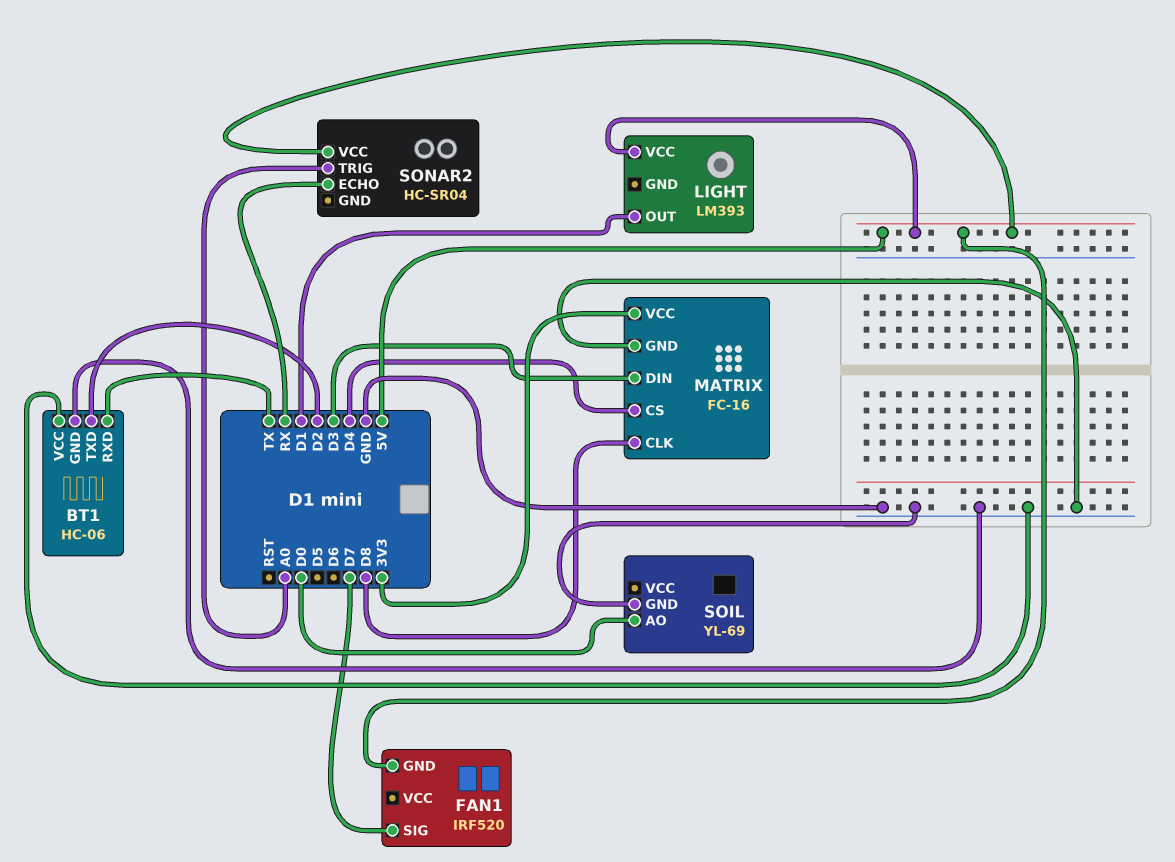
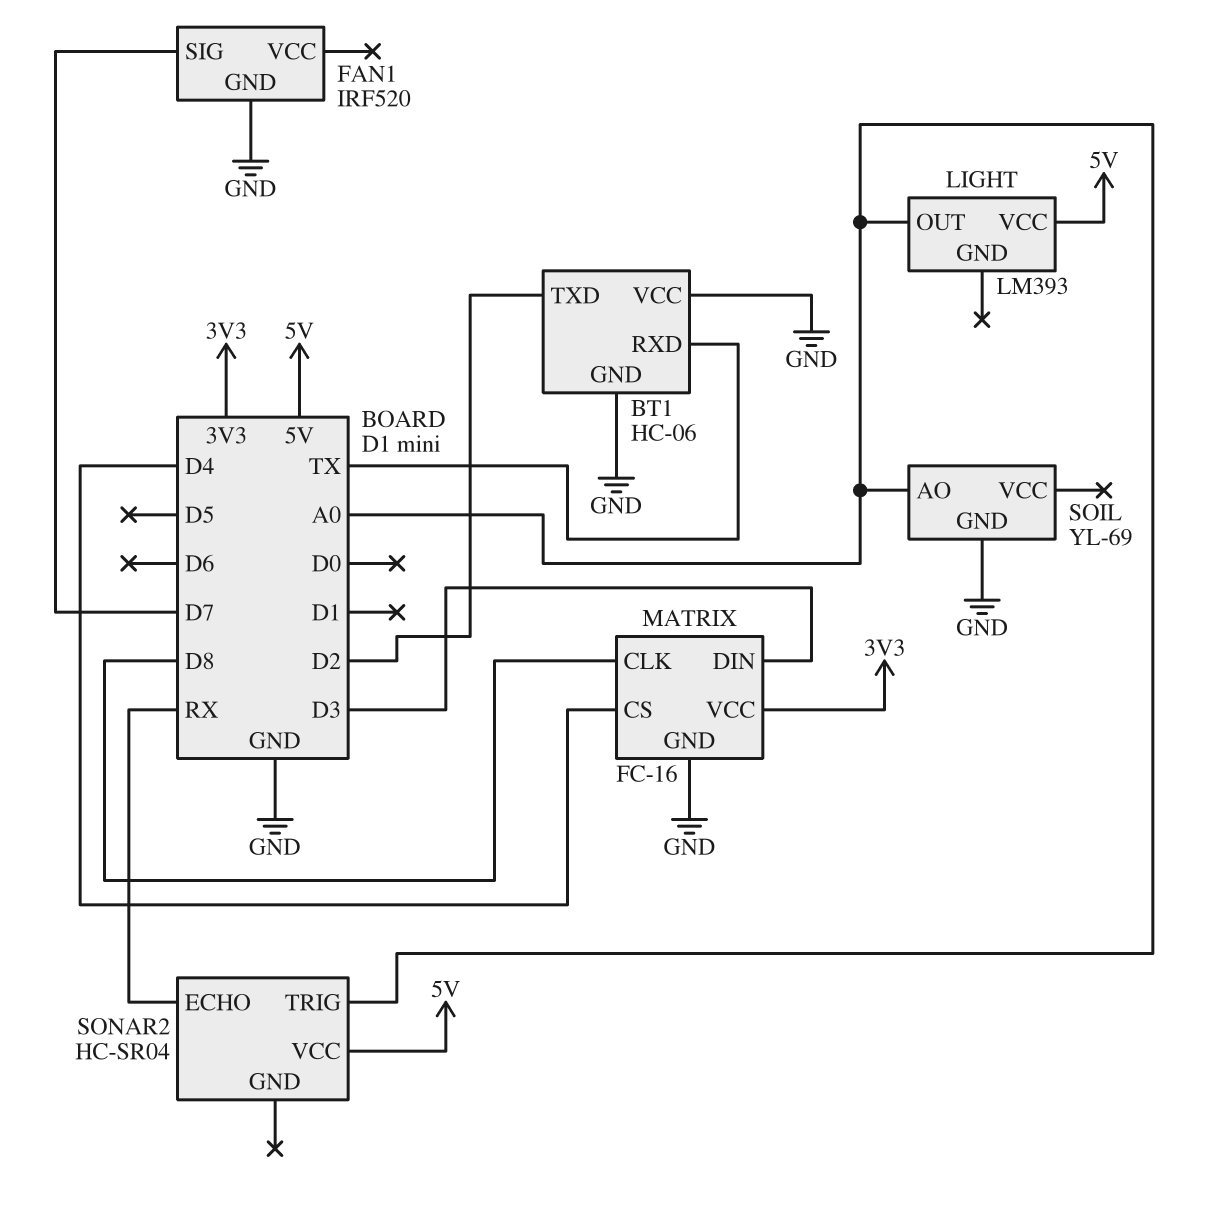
FAN1 pin GND: 5V -> GND
LIGHT pin OUT: D1 -> A0
SOIL pin AO: D0 -> A0

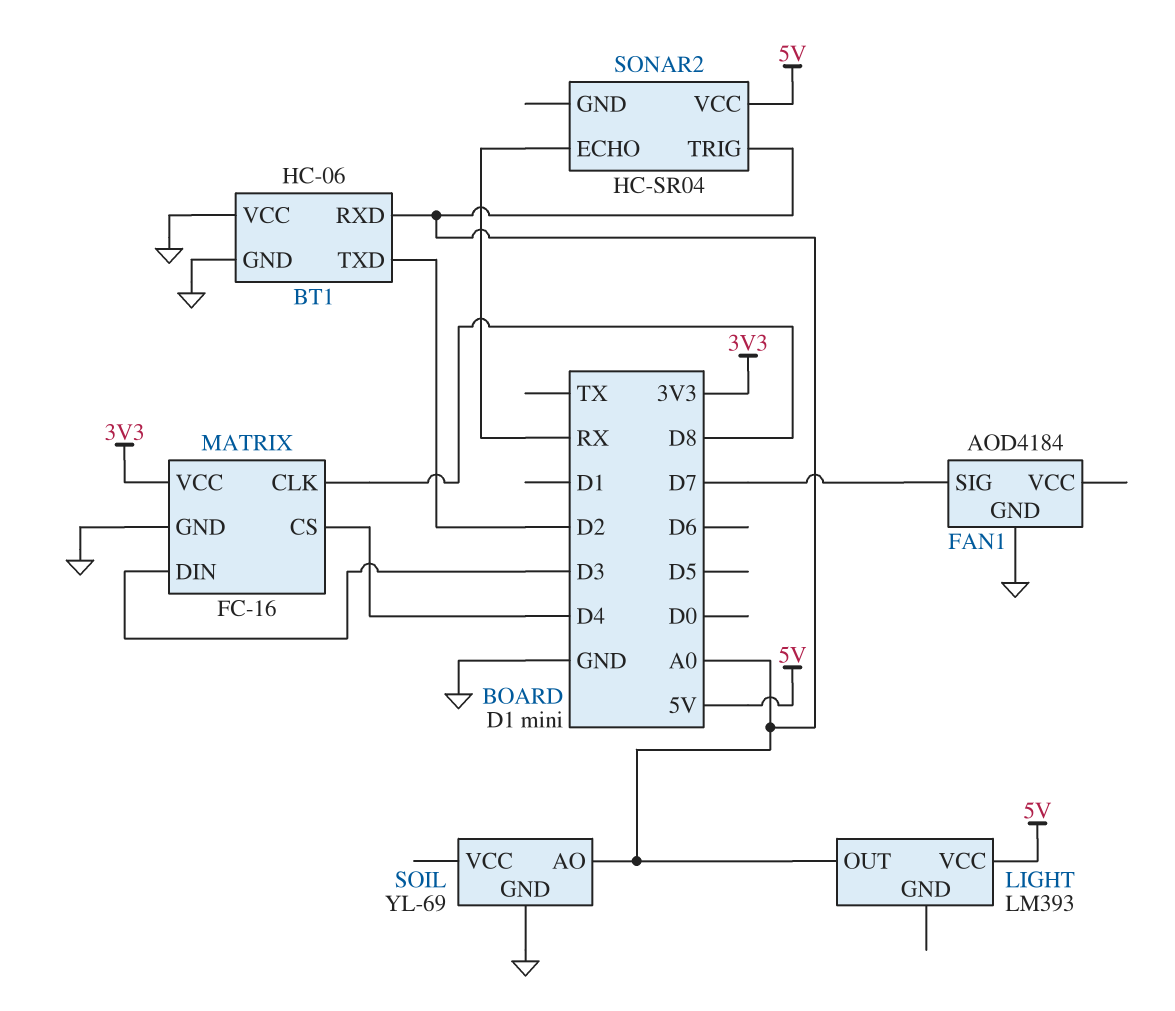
BT1 pin RXD: TX -> A0
FAN1: IRF520 -> AOD4184

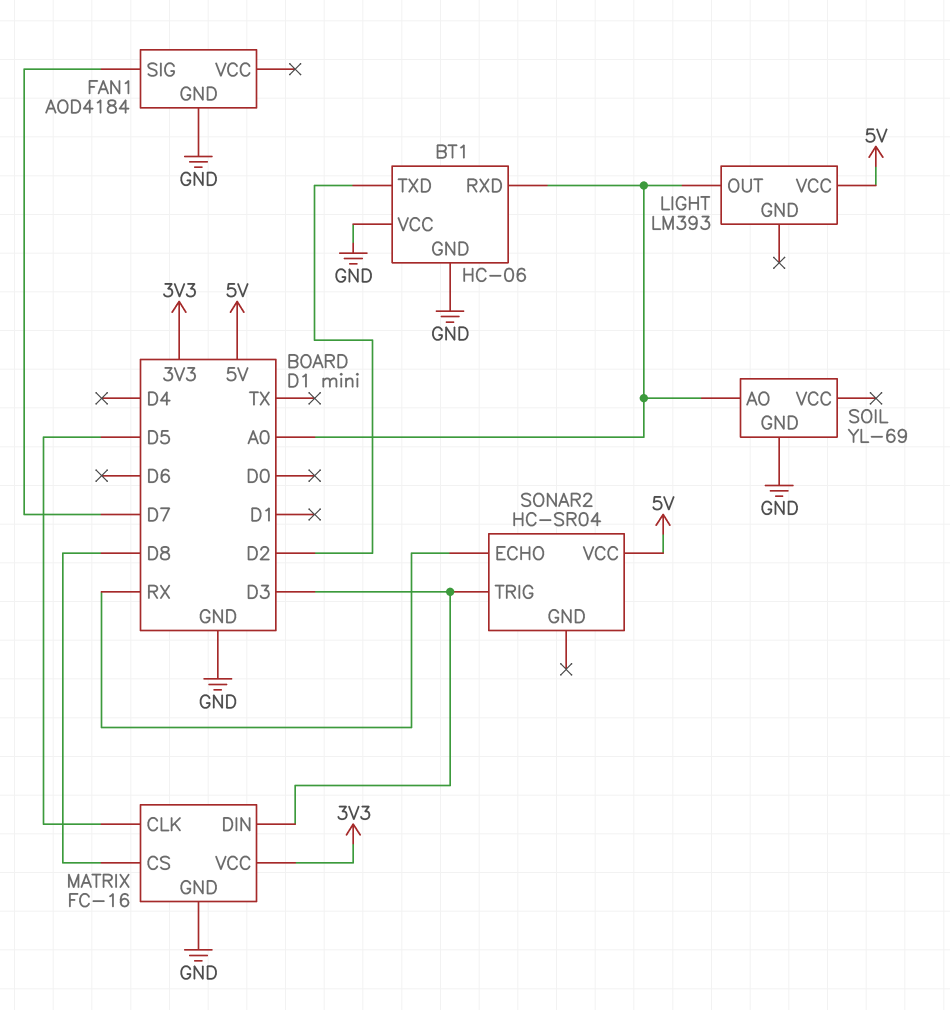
MATRIX pin CLK: D8 -> D5
MATRIX pin CS: D4 -> D8
SONAR2 pin TRIG: A0 -> D3

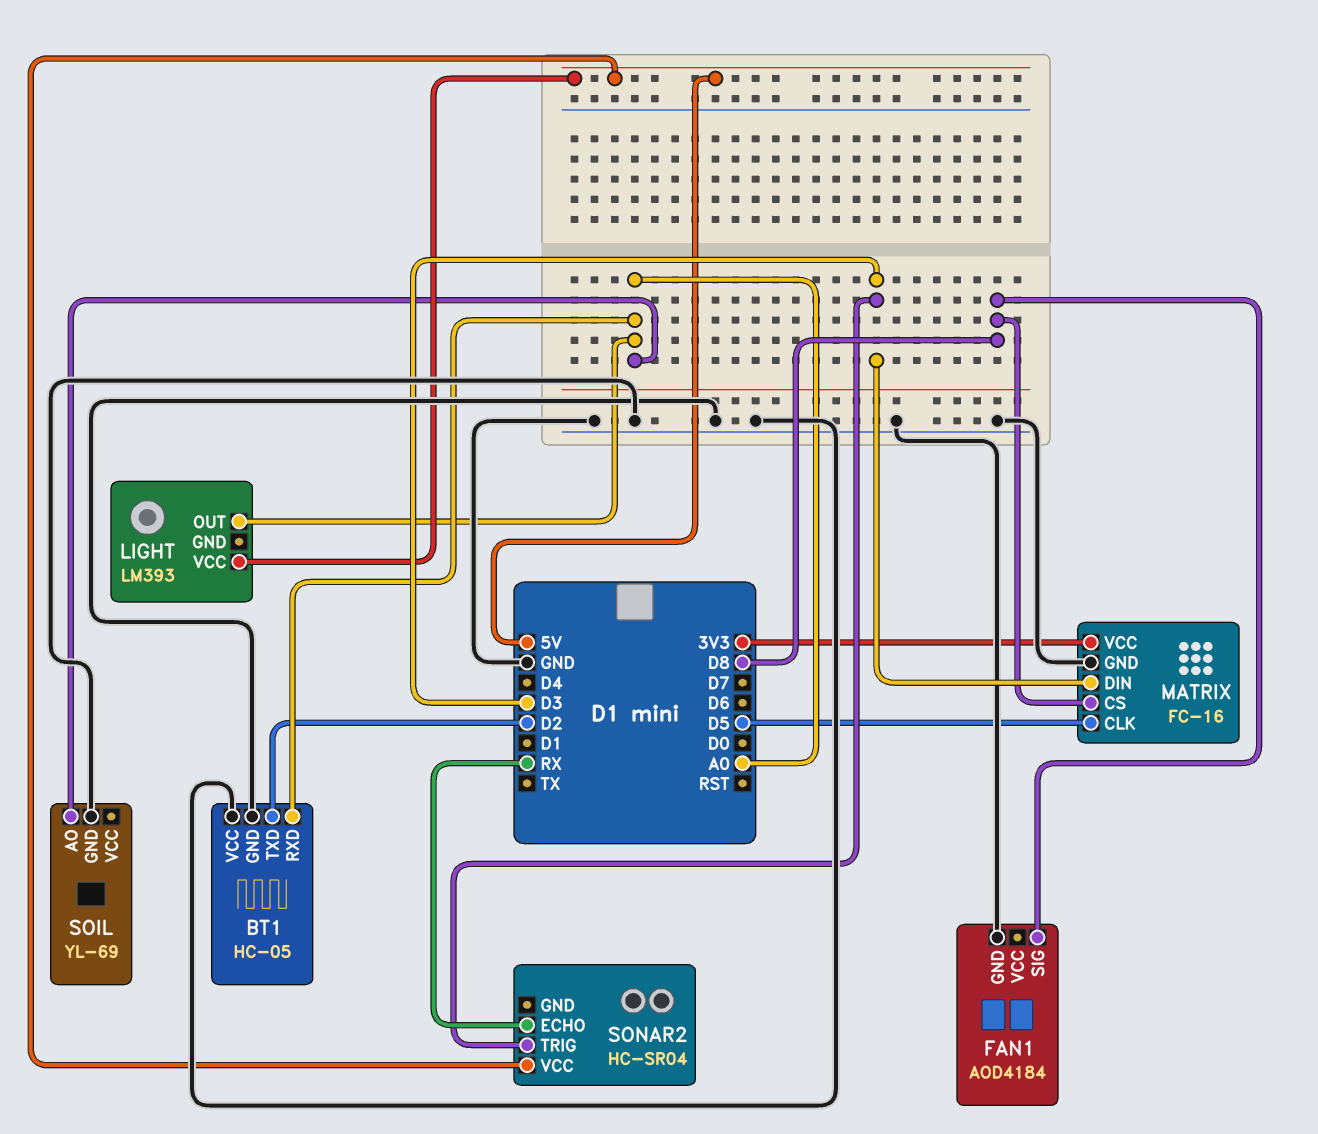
BT1: HC-06 -> HC-05
FAN1 pin SIG: D7 -> D8

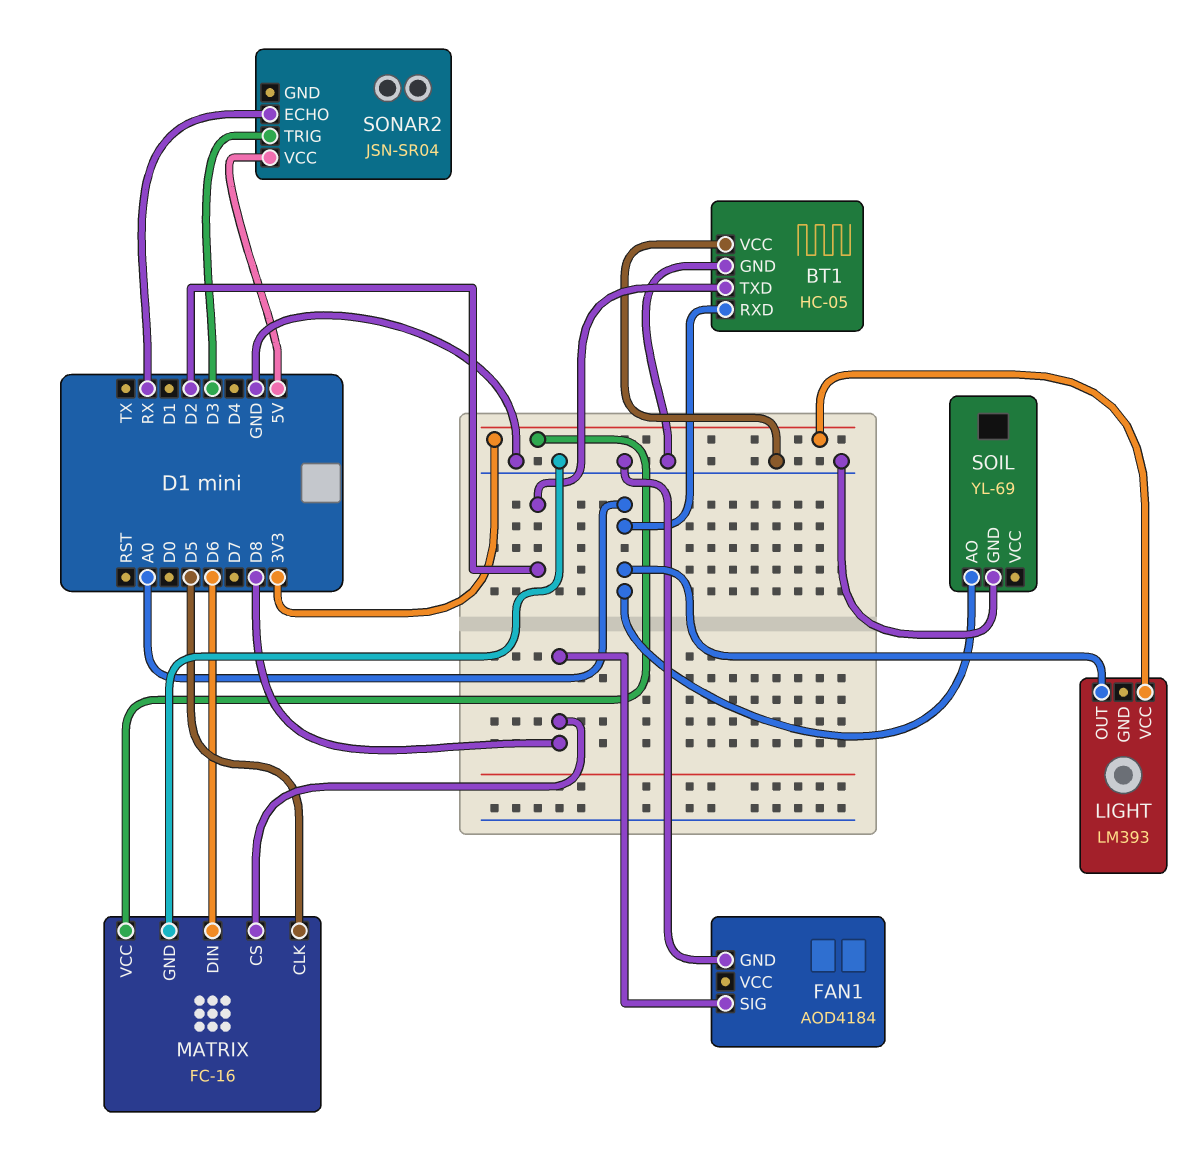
LIGHT pin VCC: 5V -> 3V3
MATRIX pin DIN: D3 -> D6
SONAR2: HC-SR04 -> JSN-SR04

